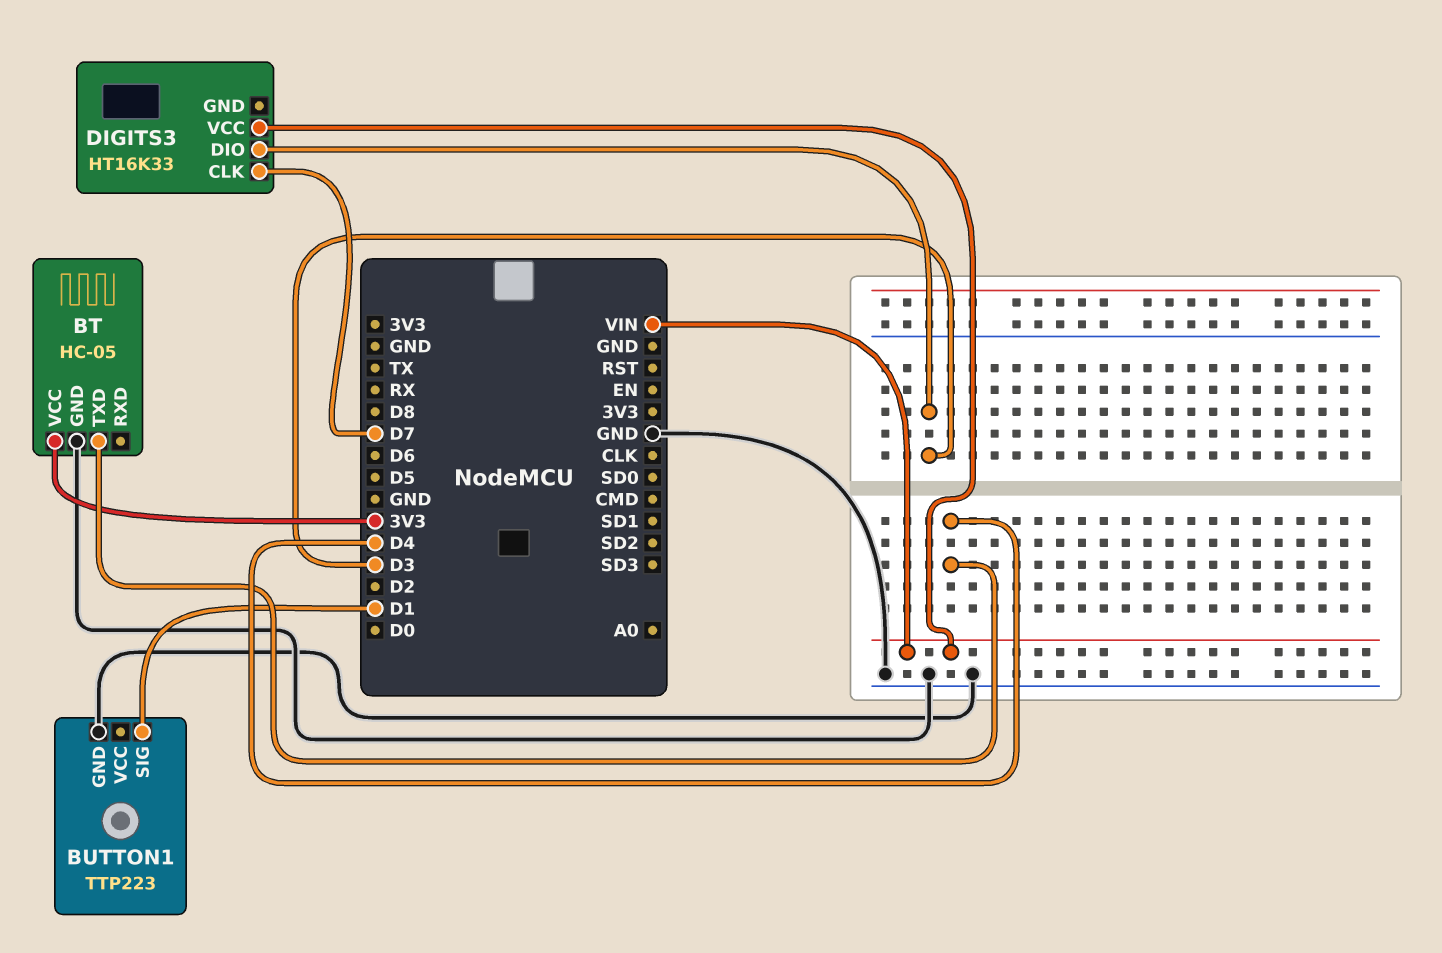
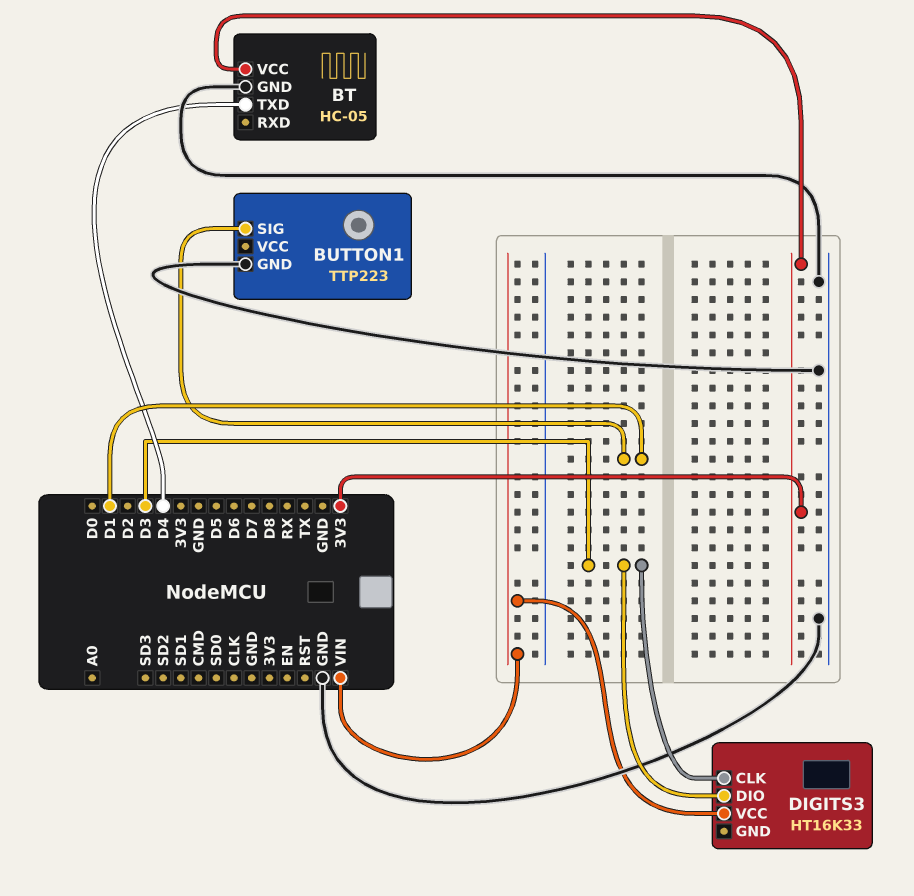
DIGITS3 pin CLK: D7 -> D3

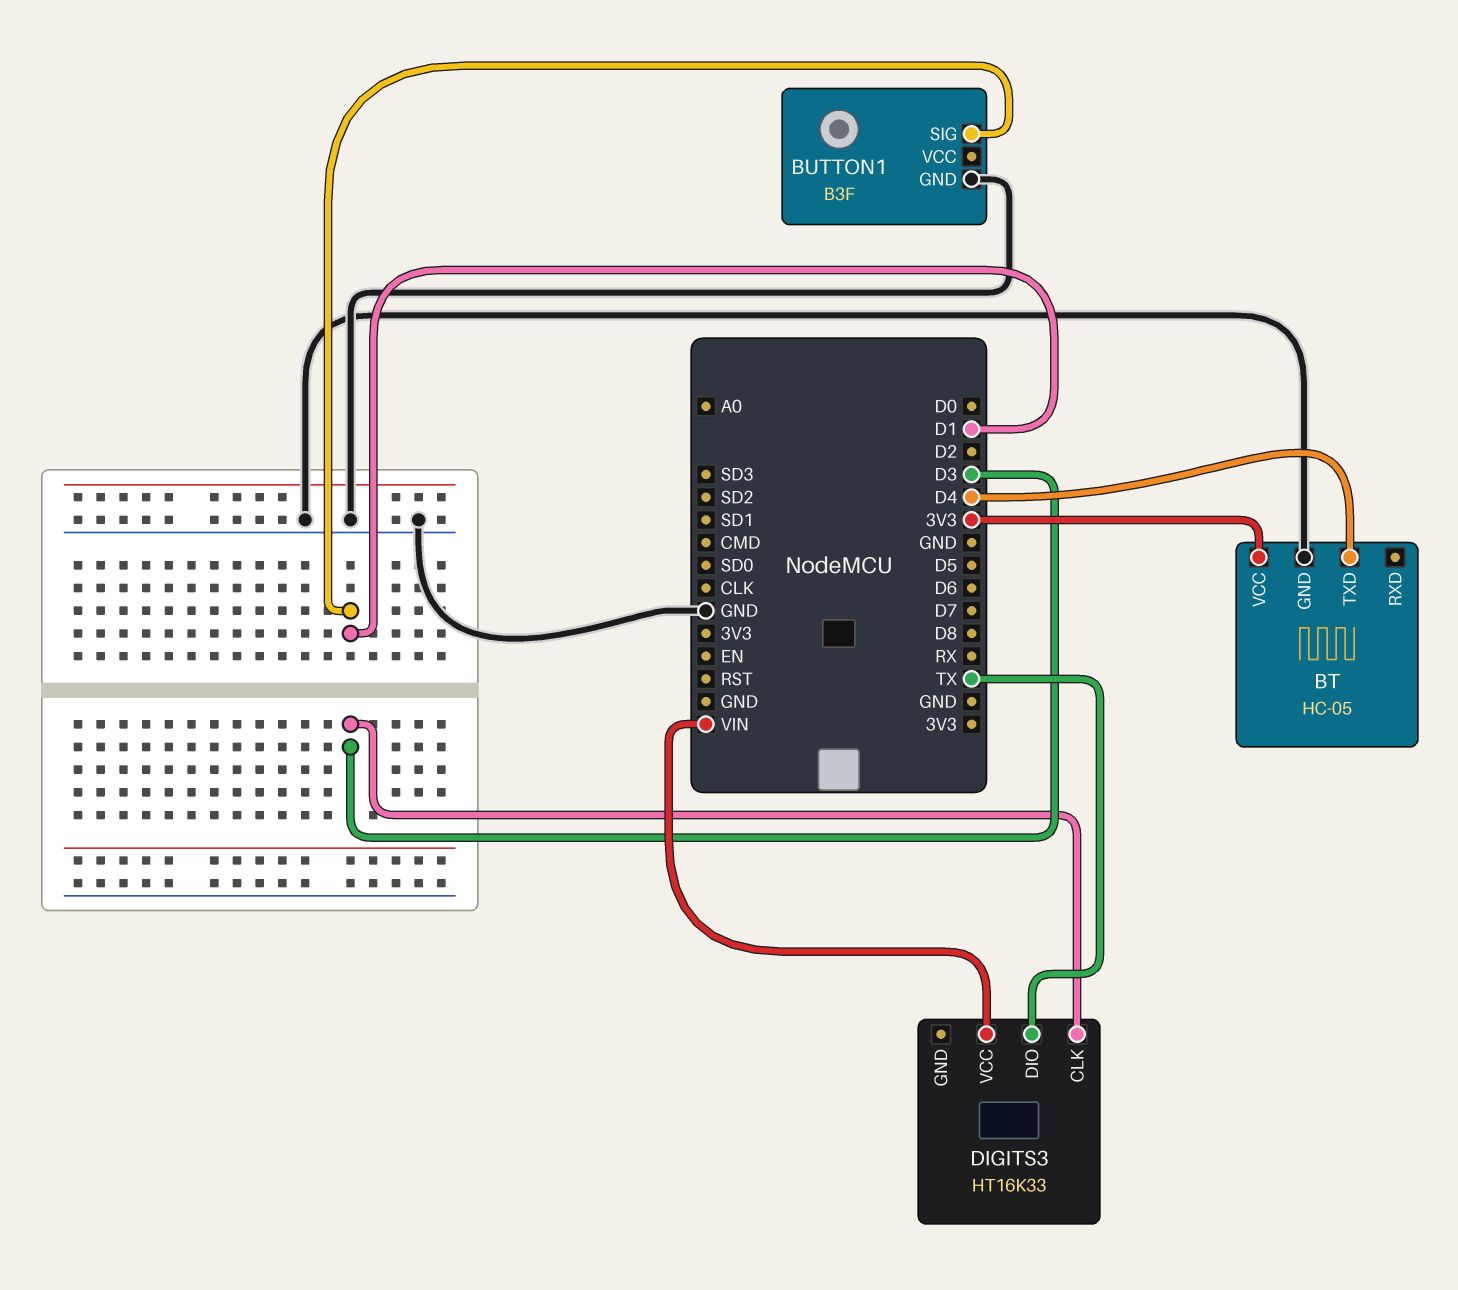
BUTTON1: TTP223 -> B3F
DIGITS3 pin DIO: D3 -> TX

